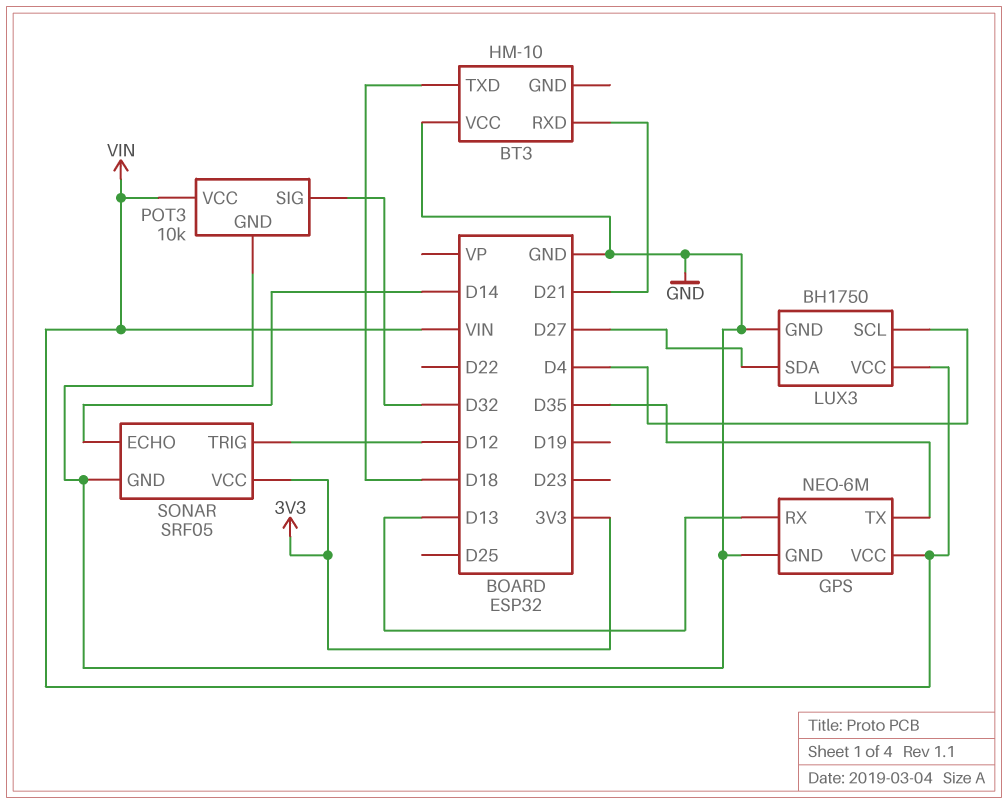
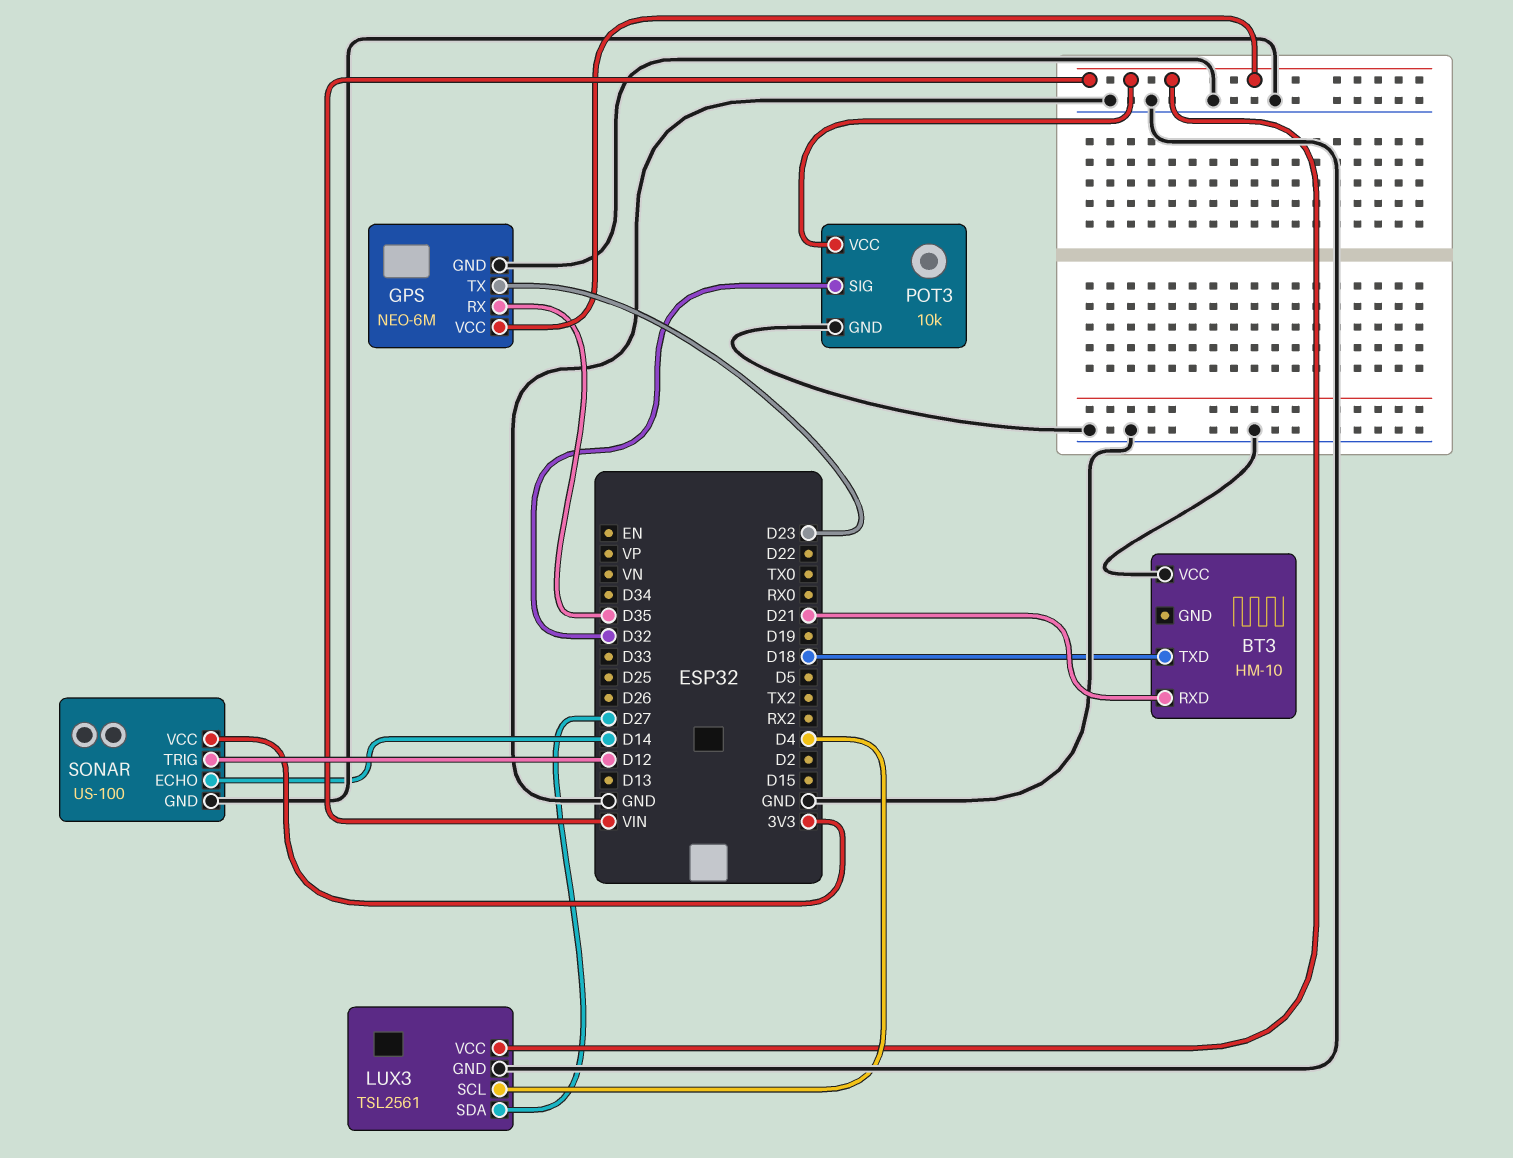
GPS pin RX: D13 -> D35
GPS pin TX: D35 -> D23
LUX3: BH1750 -> TSL2561
SONAR: SRF05 -> US-100

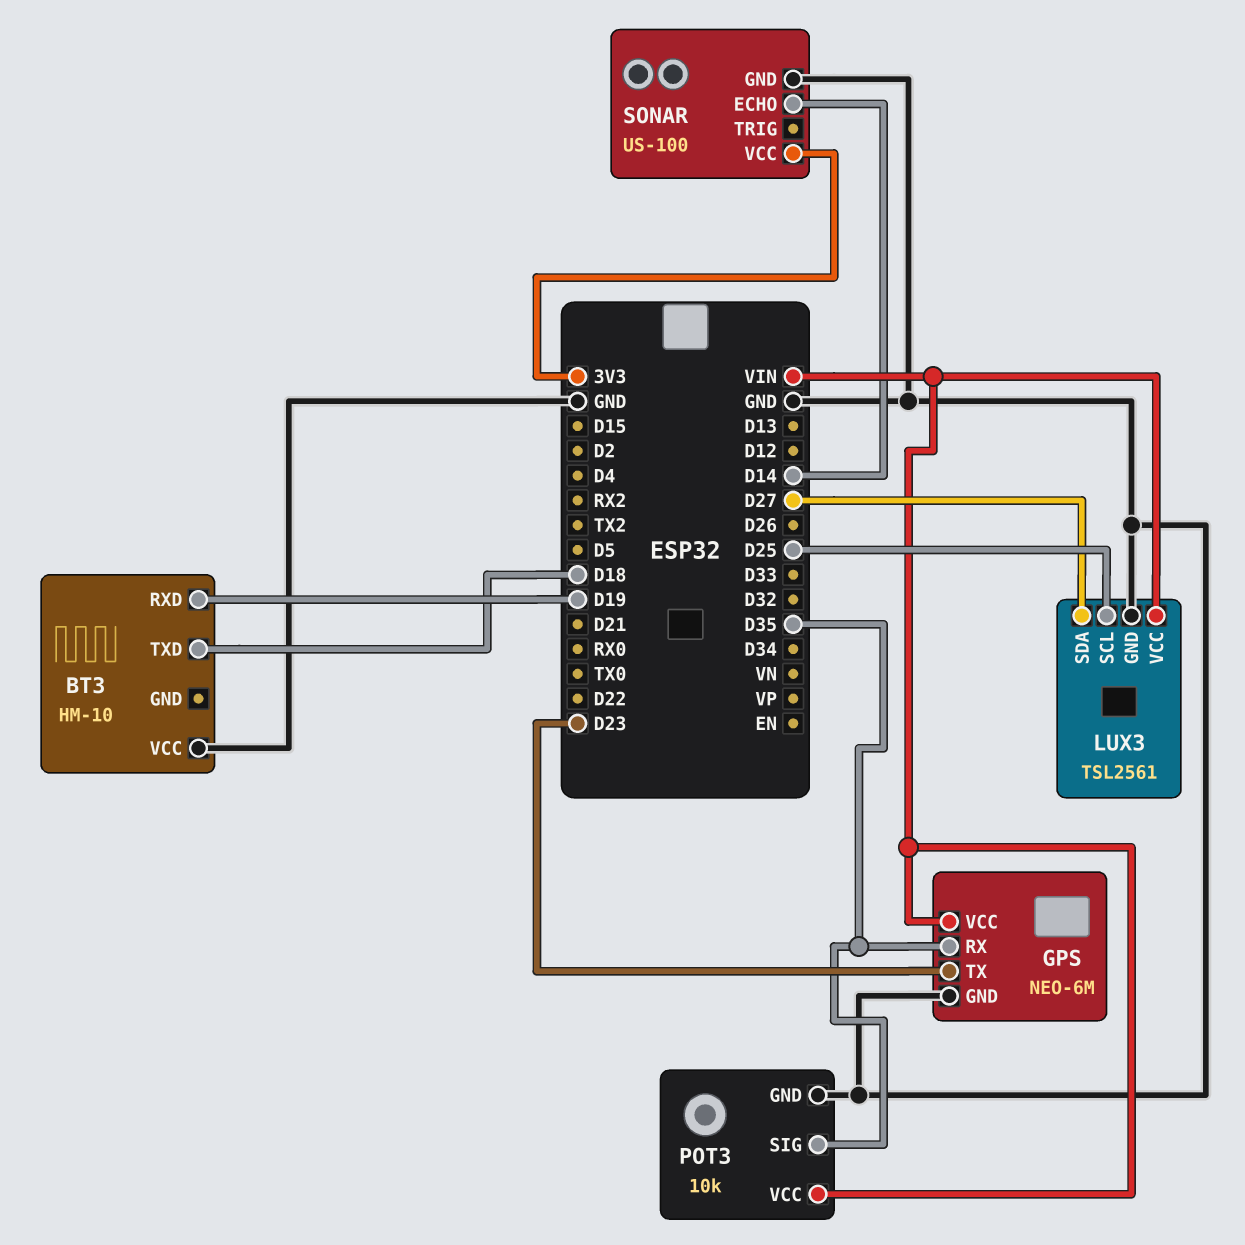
BT3 pin RXD: D21 -> D19
LUX3 pin SCL: D4 -> D25
POT3 pin SIG: D32 -> D35
SONAR pin TRIG: D12 -> none

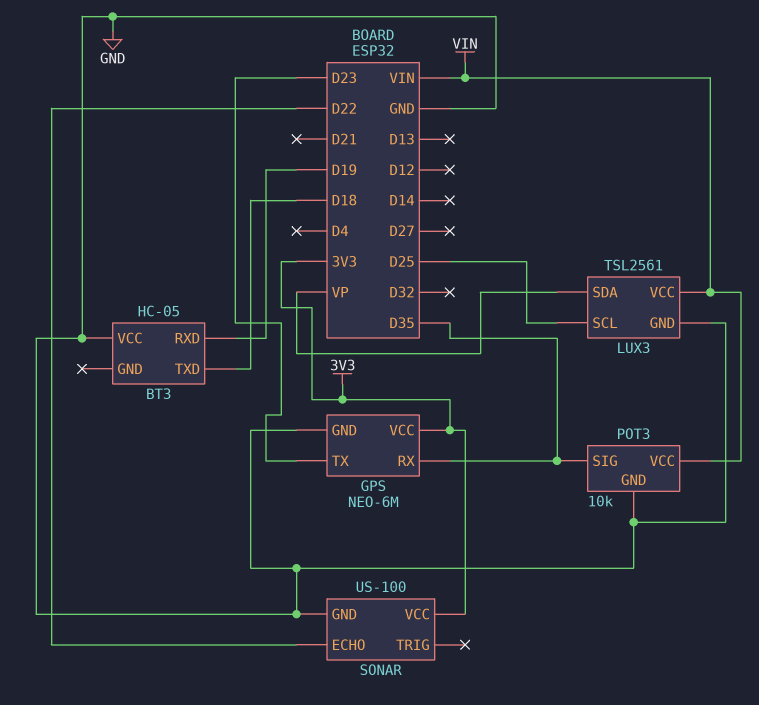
BT3: HM-10 -> HC-05
GPS pin VCC: VIN -> 3V3
LUX3 pin SDA: D27 -> VP
SONAR pin ECHO: D14 -> D22

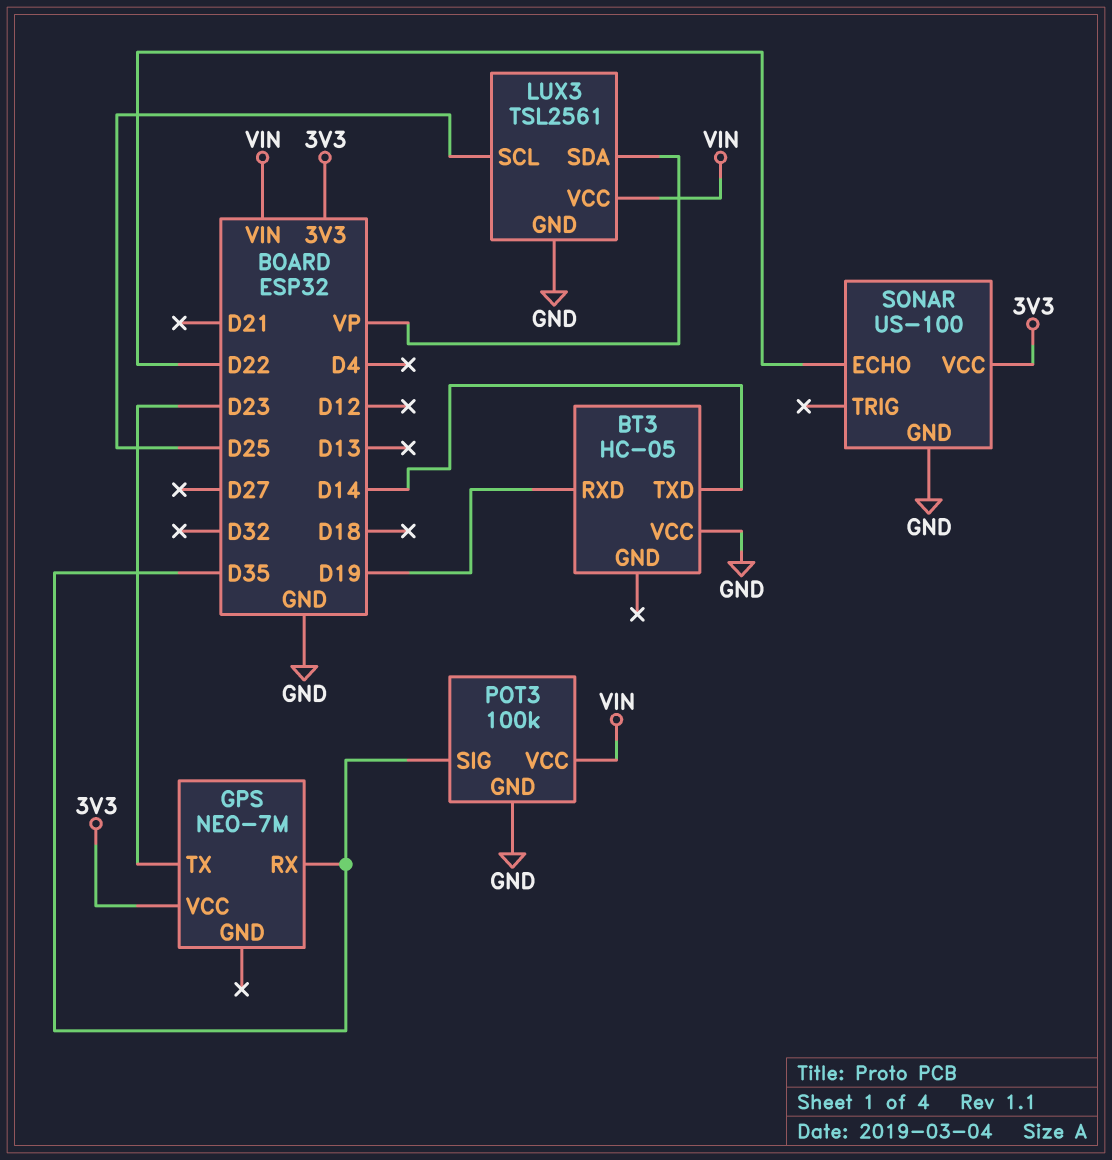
BT3 pin TXD: D18 -> D14
GPS: NEO-6M -> NEO-7M
GPS pin GND: GND -> none
POT3: 10k -> 100k

